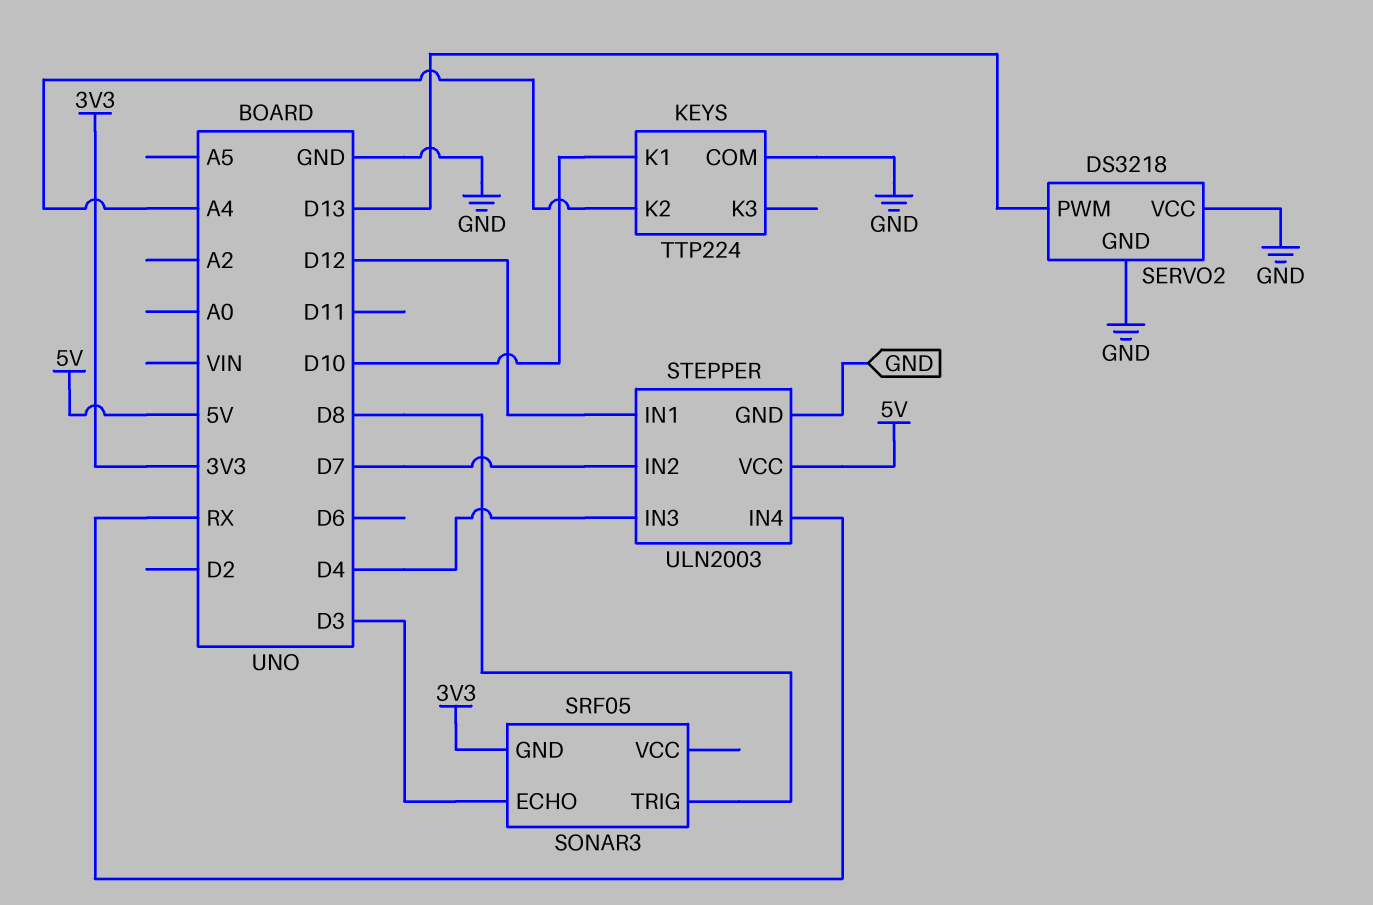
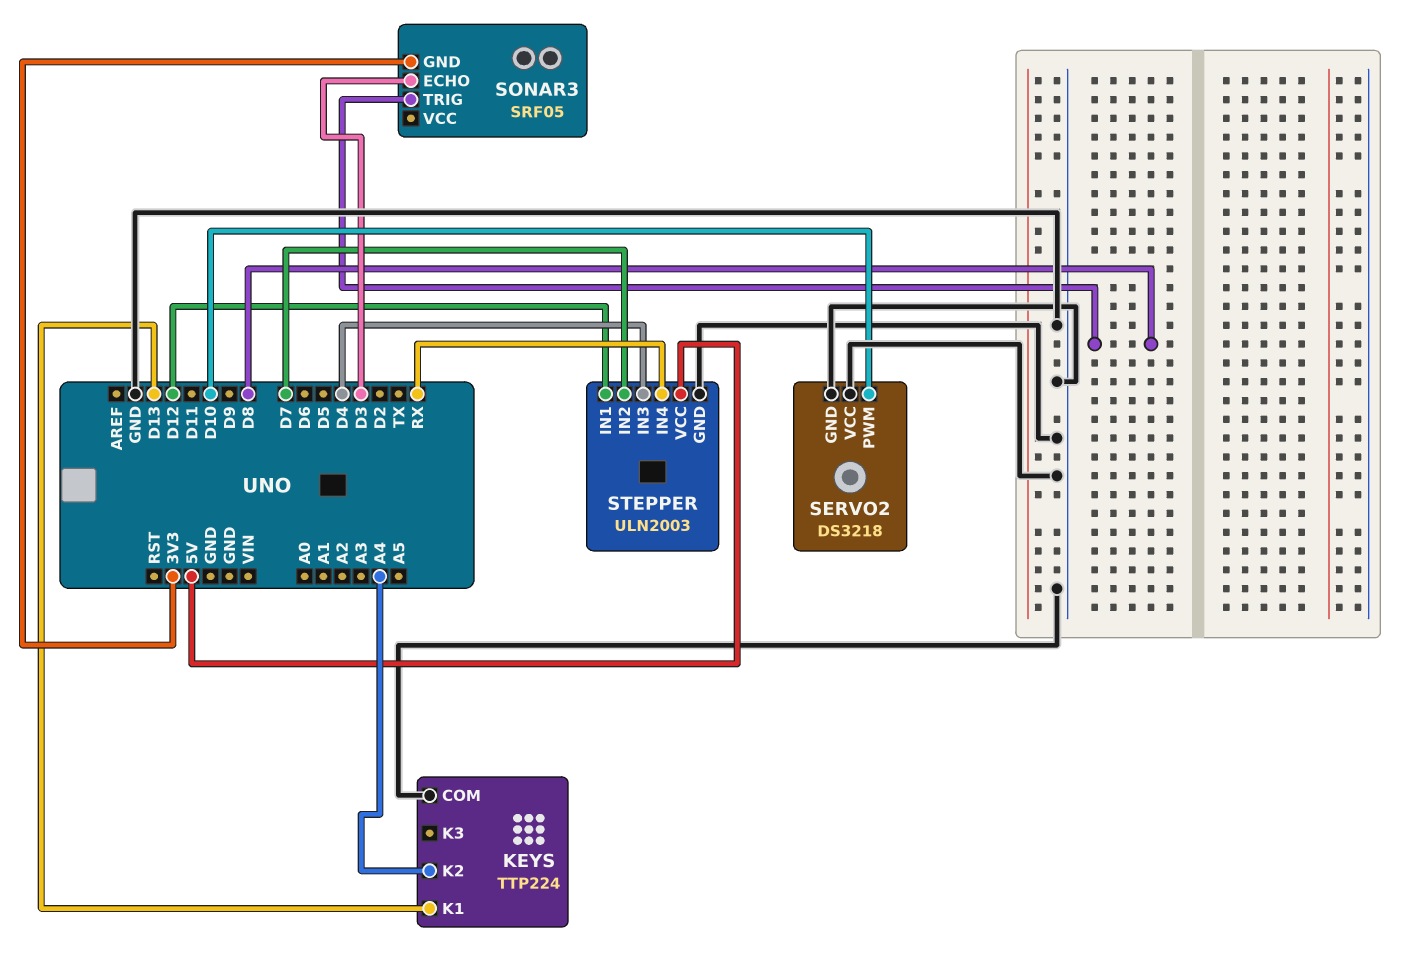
KEYS pin K1: D10 -> D13
SERVO2 pin PWM: D13 -> D10

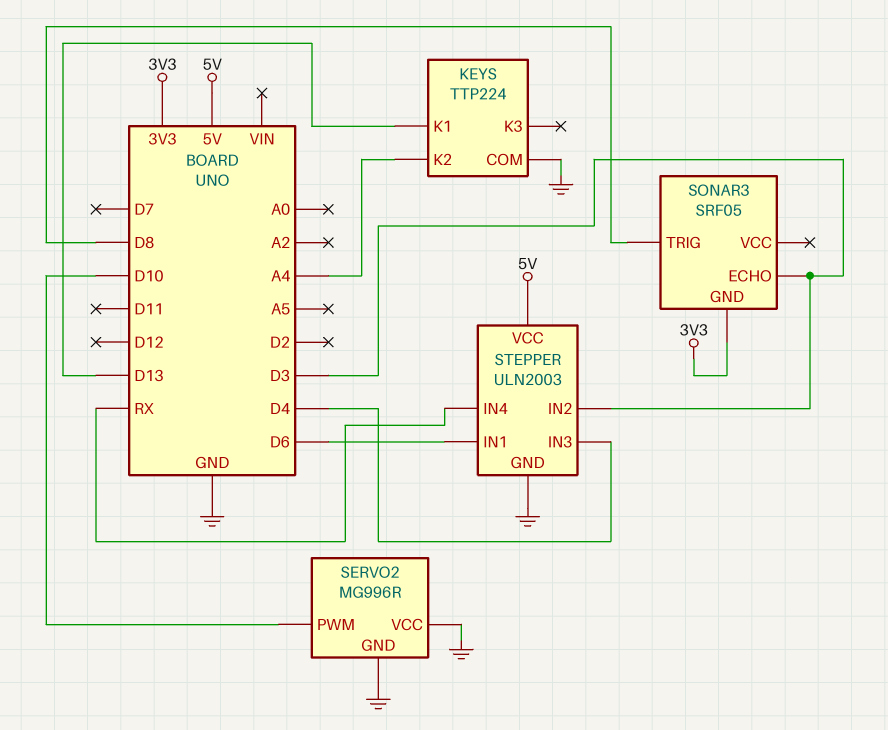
SERVO2: DS3218 -> MG996R
STEPPER pin IN1: D12 -> D6
STEPPER pin IN2: D7 -> D3

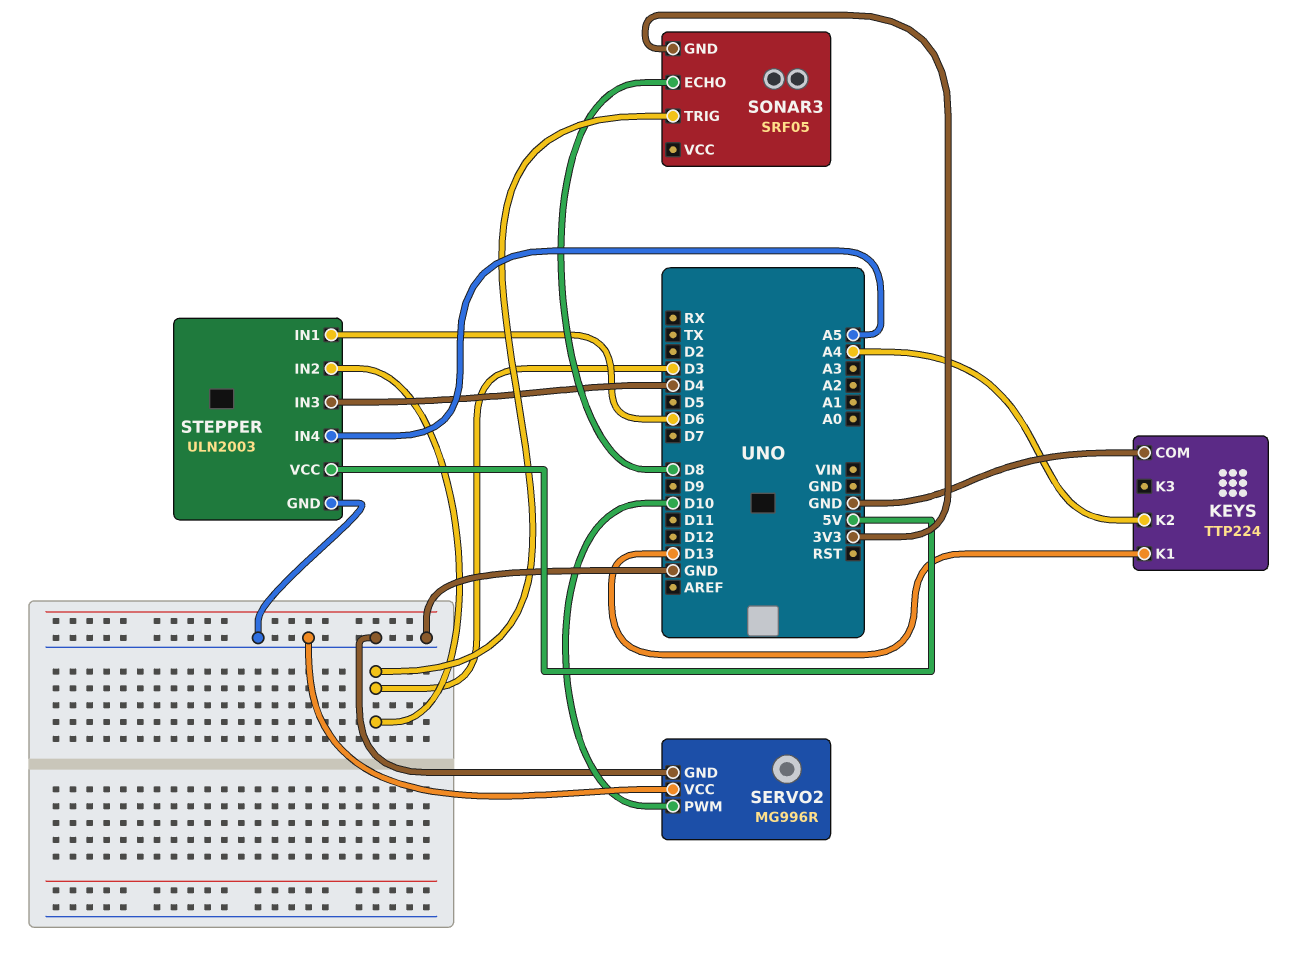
SONAR3 pin ECHO: D3 -> D8
SONAR3 pin TRIG: D8 -> D3
STEPPER pin IN4: RX -> A5

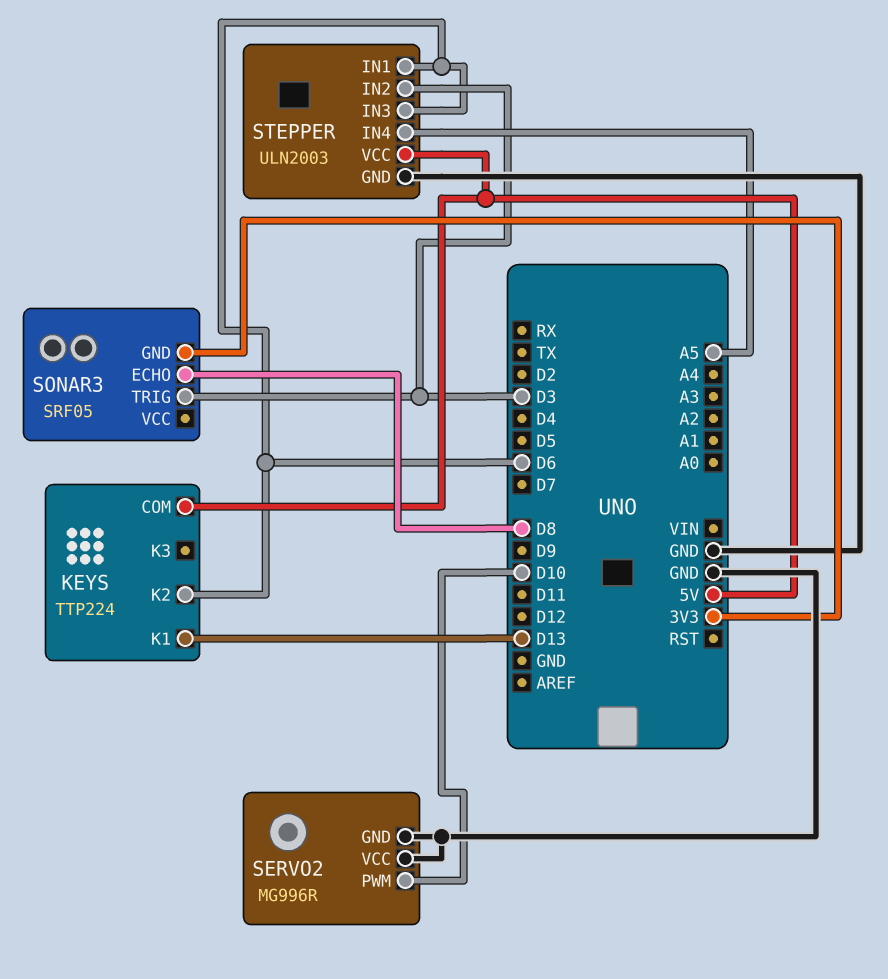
KEYS pin COM: GND -> 5V
KEYS pin K2: A4 -> D6
STEPPER pin IN3: D4 -> D6

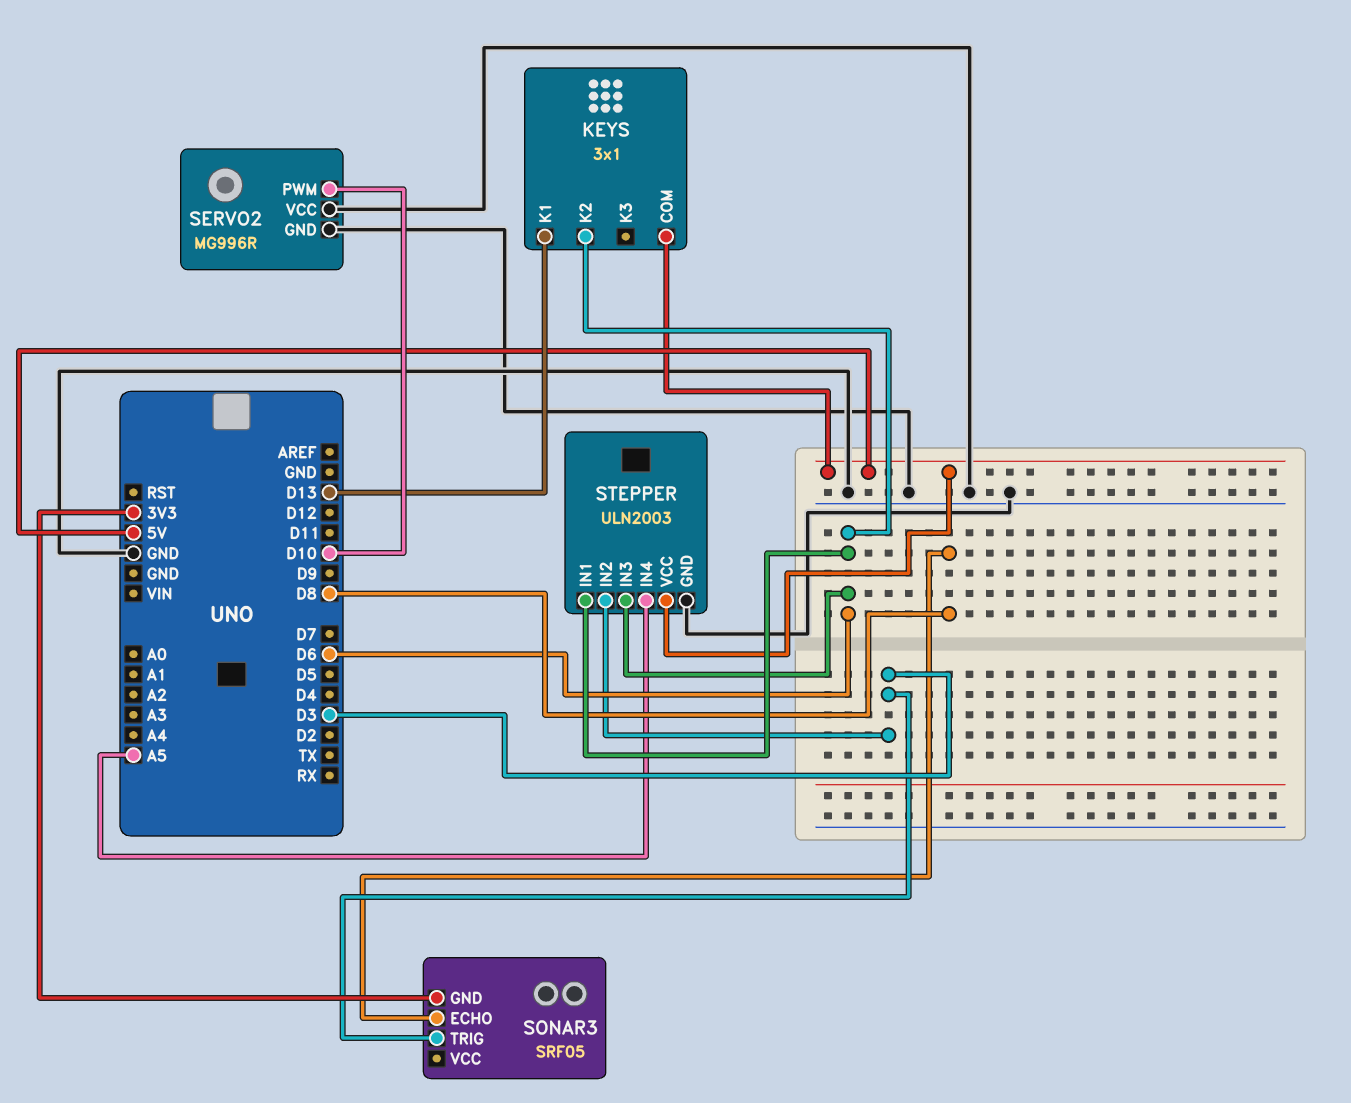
KEYS: TTP224 -> 3x1

